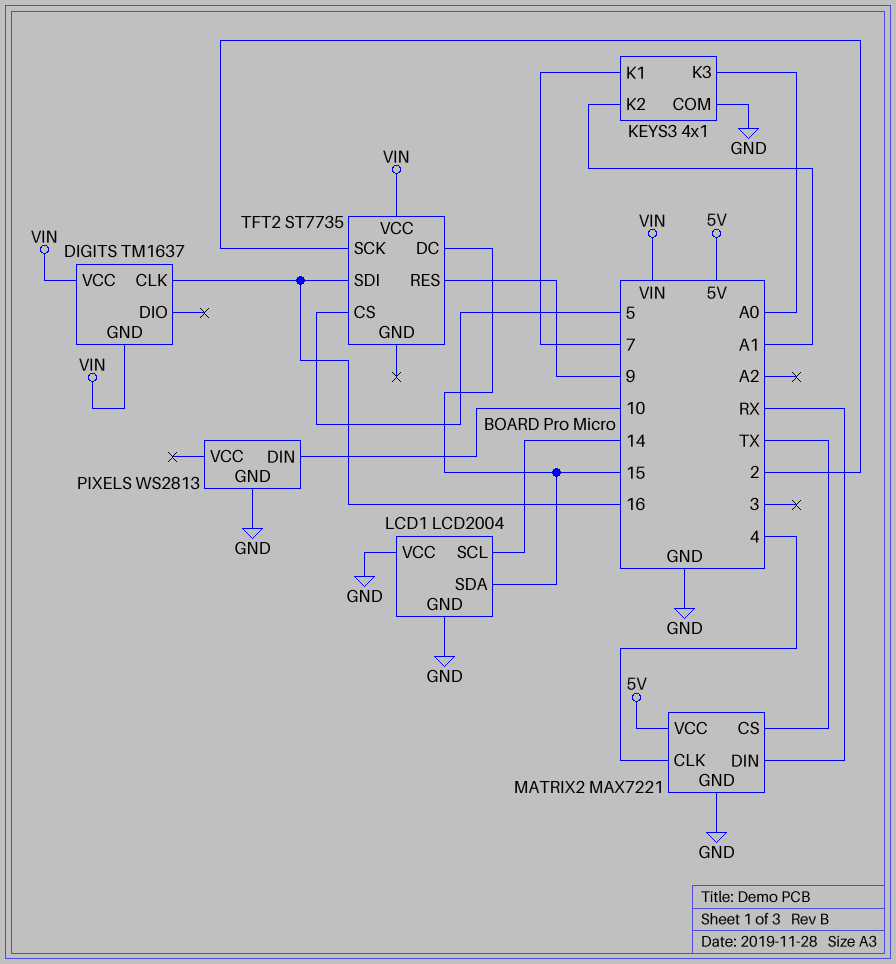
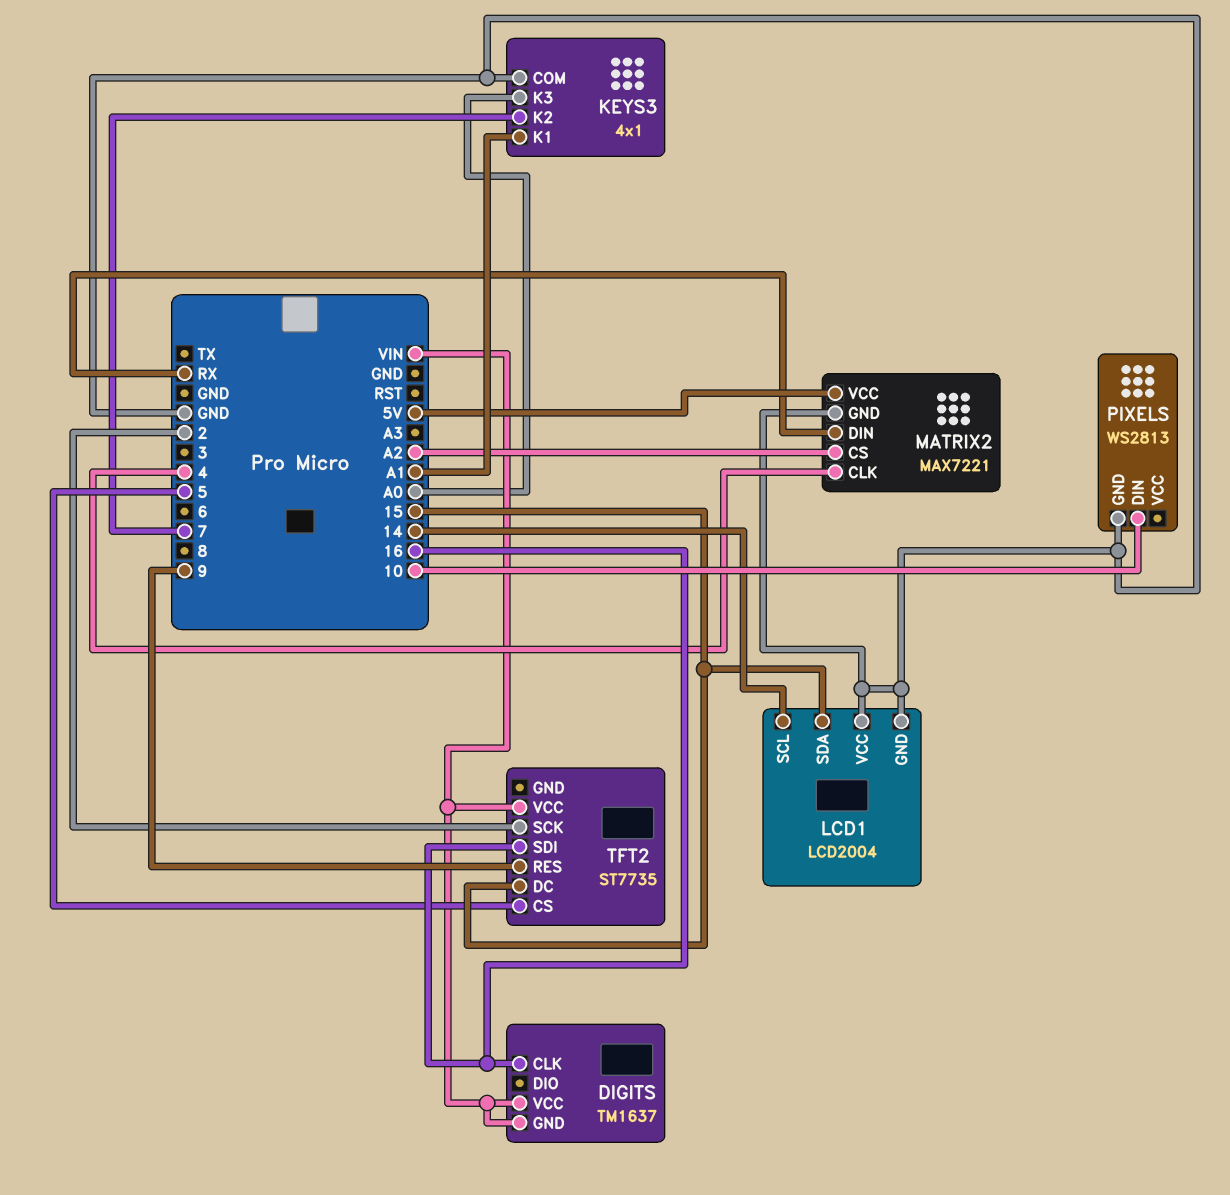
KEYS3 pin K1: 7 -> A1
KEYS3 pin K2: A1 -> 7
MATRIX2 pin CS: TX -> A2

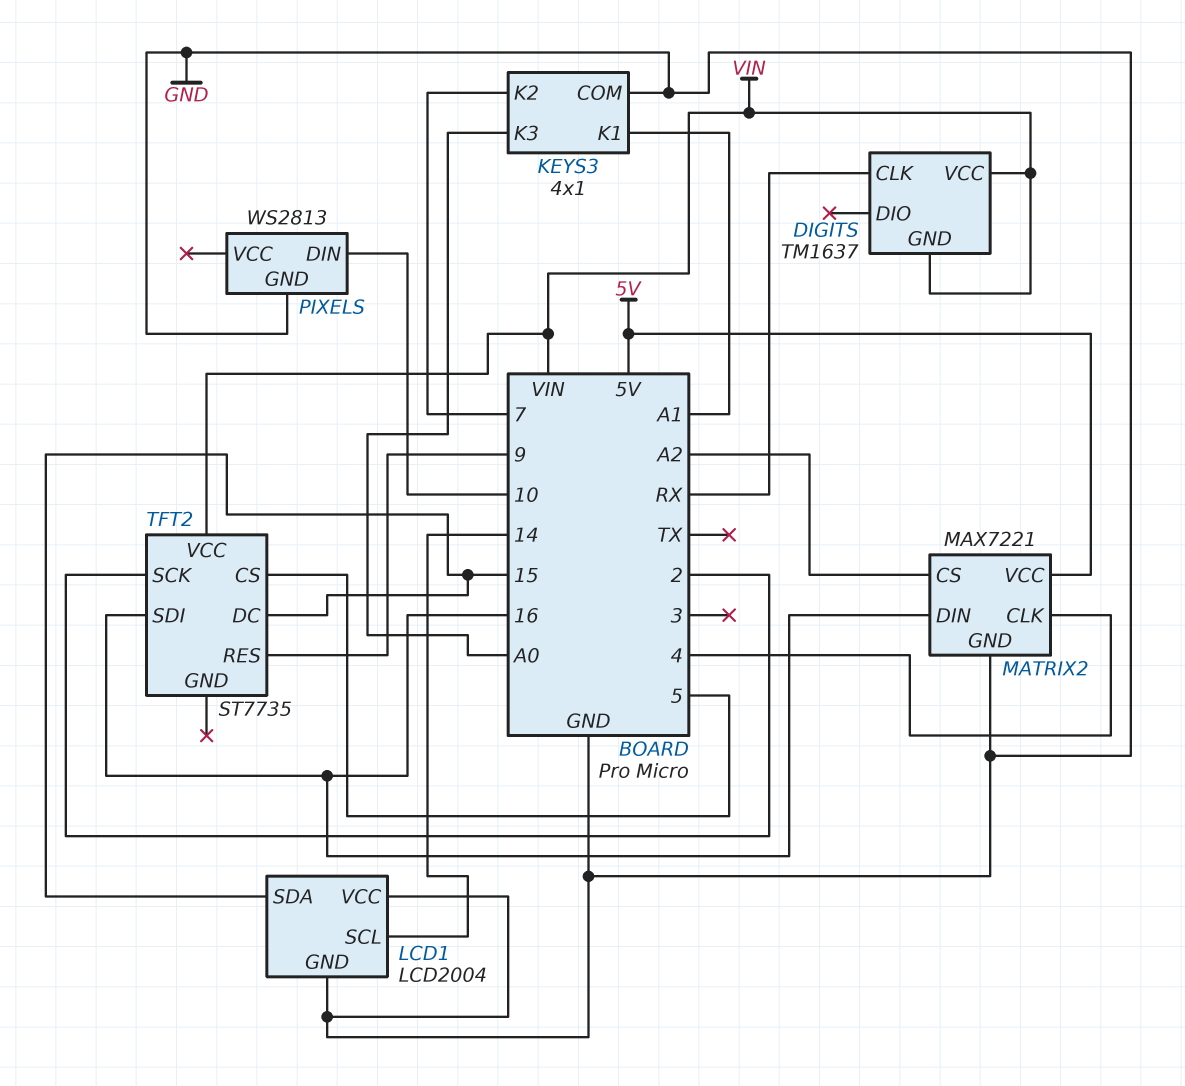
DIGITS pin CLK: 16 -> RX
MATRIX2 pin DIN: RX -> 16

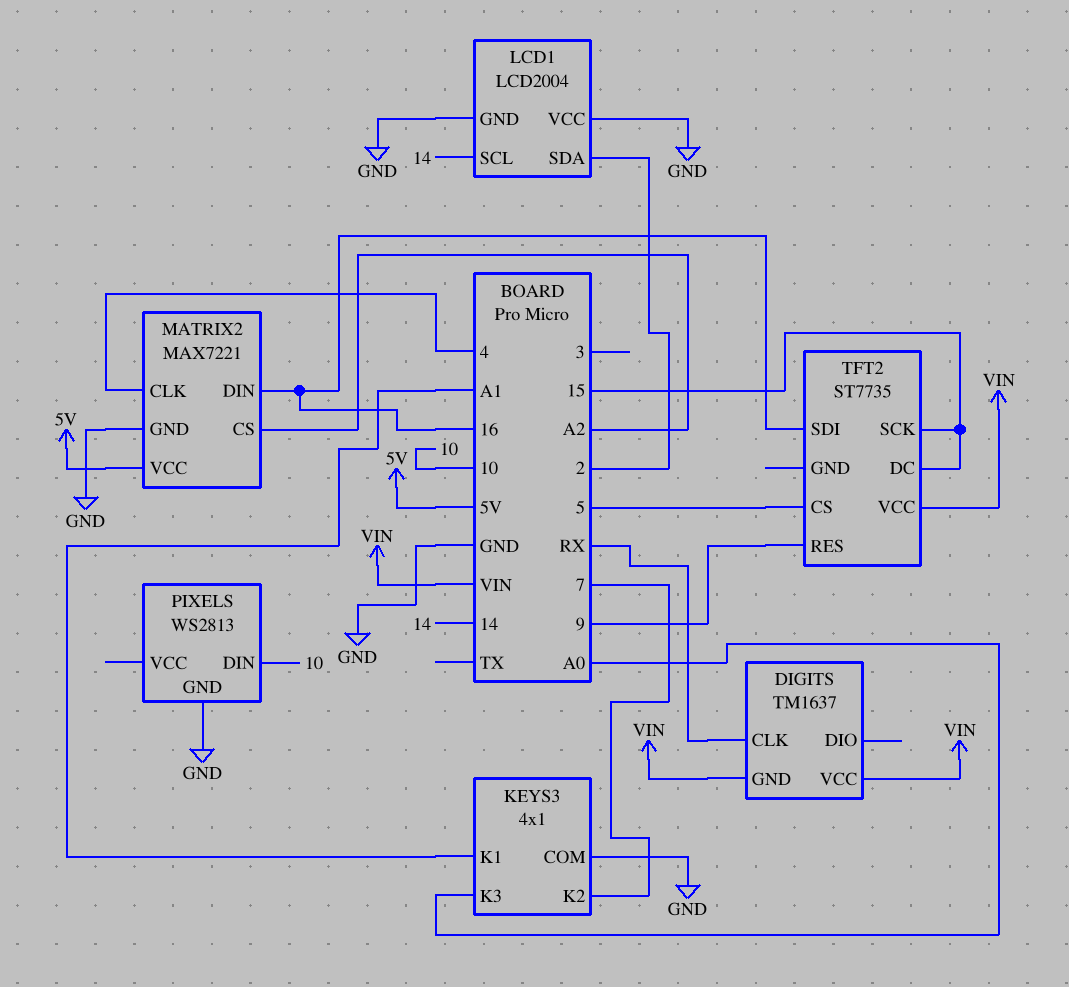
LCD1 pin SDA: 15 -> 2
TFT2 pin SCK: 2 -> 15

